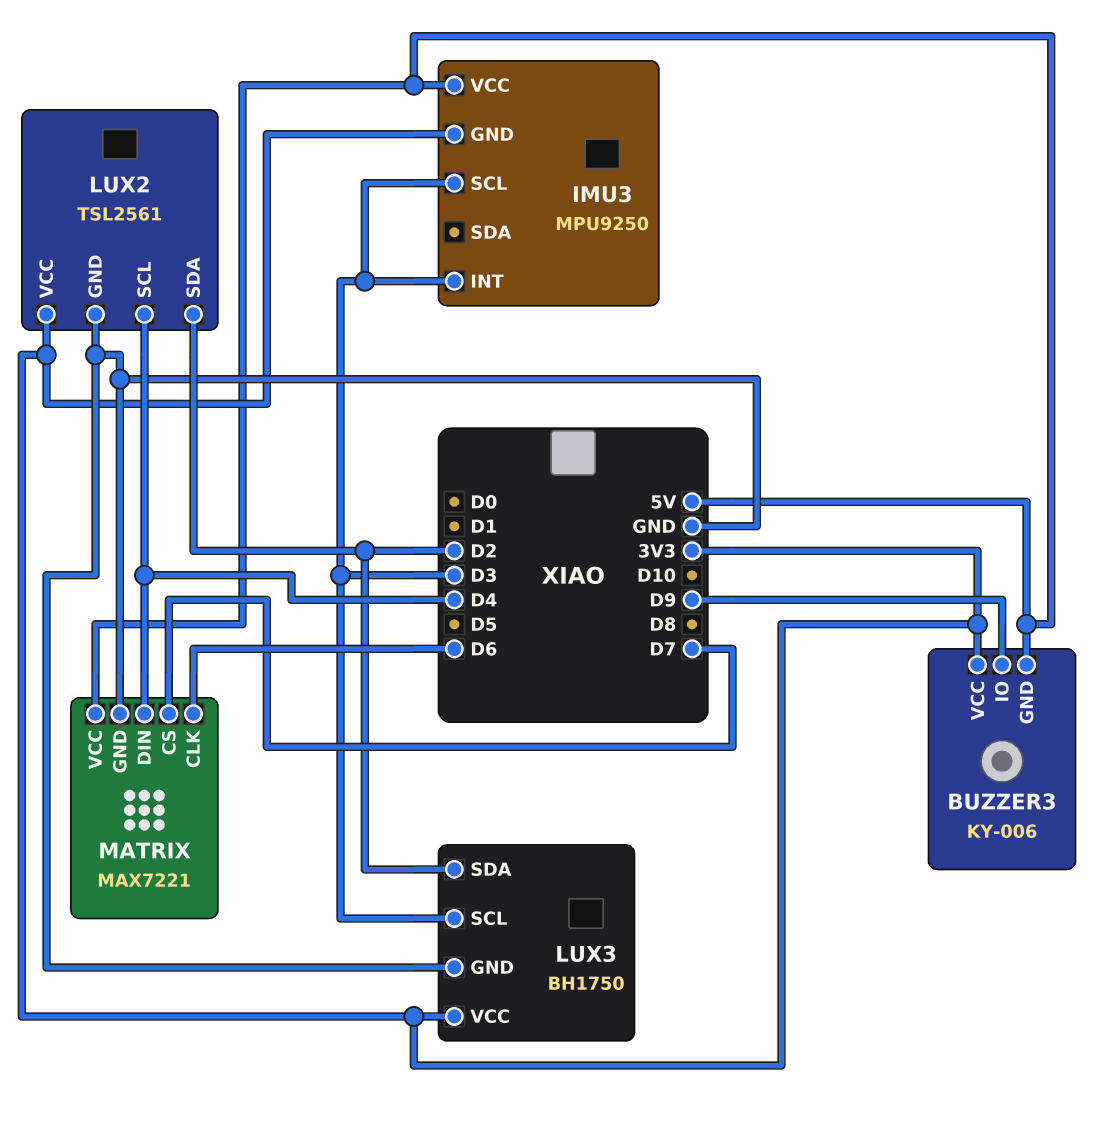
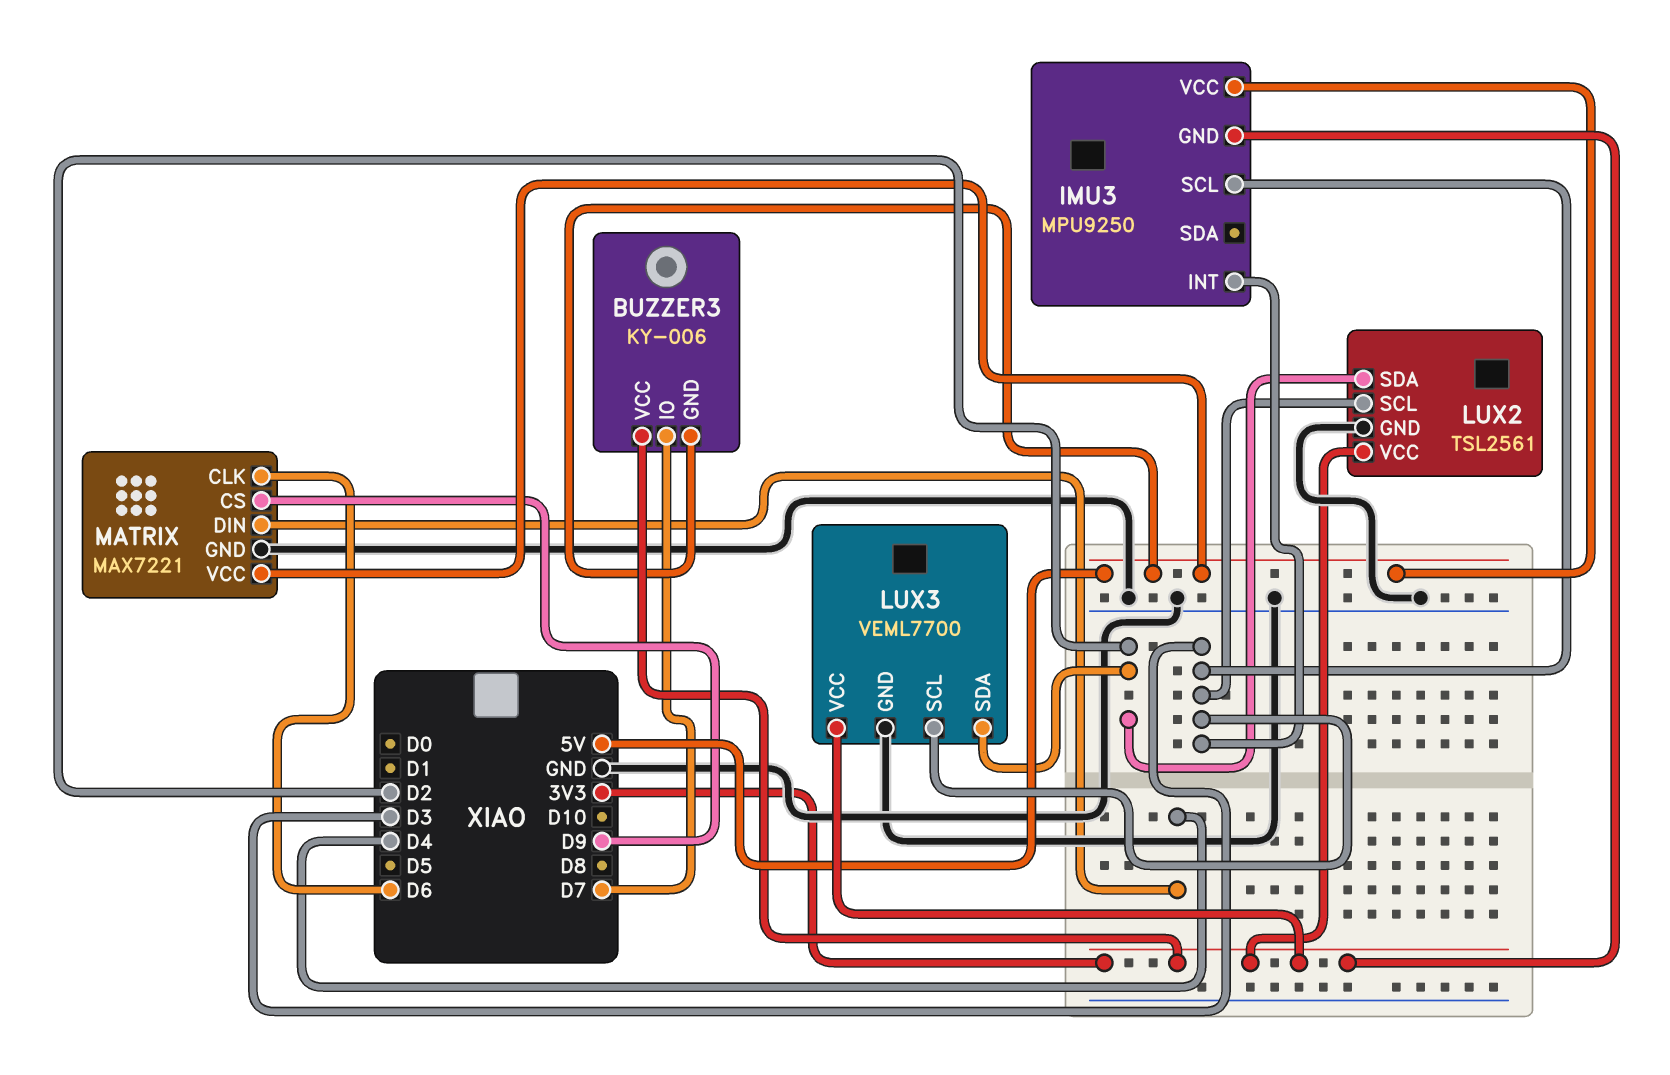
BUZZER3 pin IO: D9 -> D7
LUX2 pin SCL: D4 -> D3
LUX3: BH1750 -> VEML7700
MATRIX pin CS: D7 -> D9

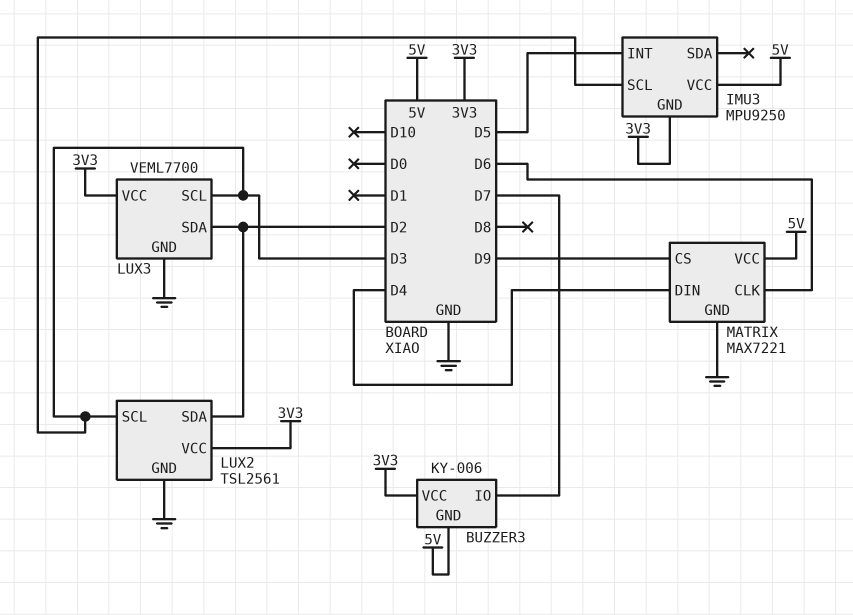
IMU3 pin INT: D3 -> D5

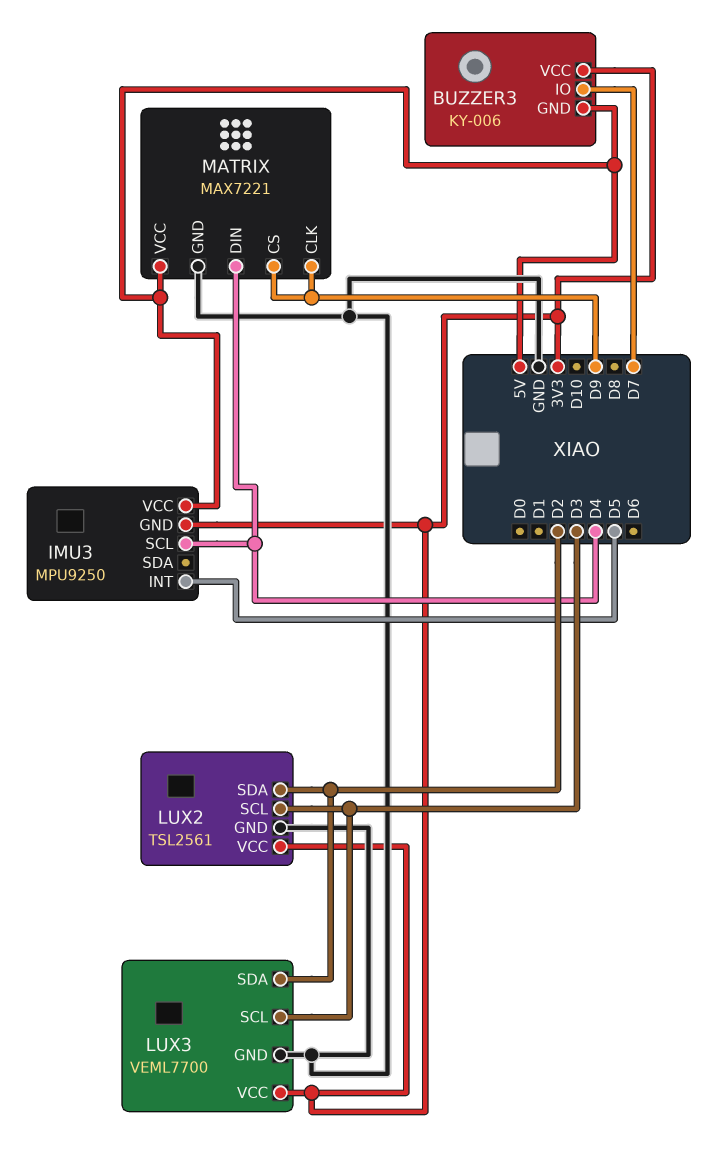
IMU3 pin SCL: D3 -> D4
MATRIX pin CLK: D6 -> D9

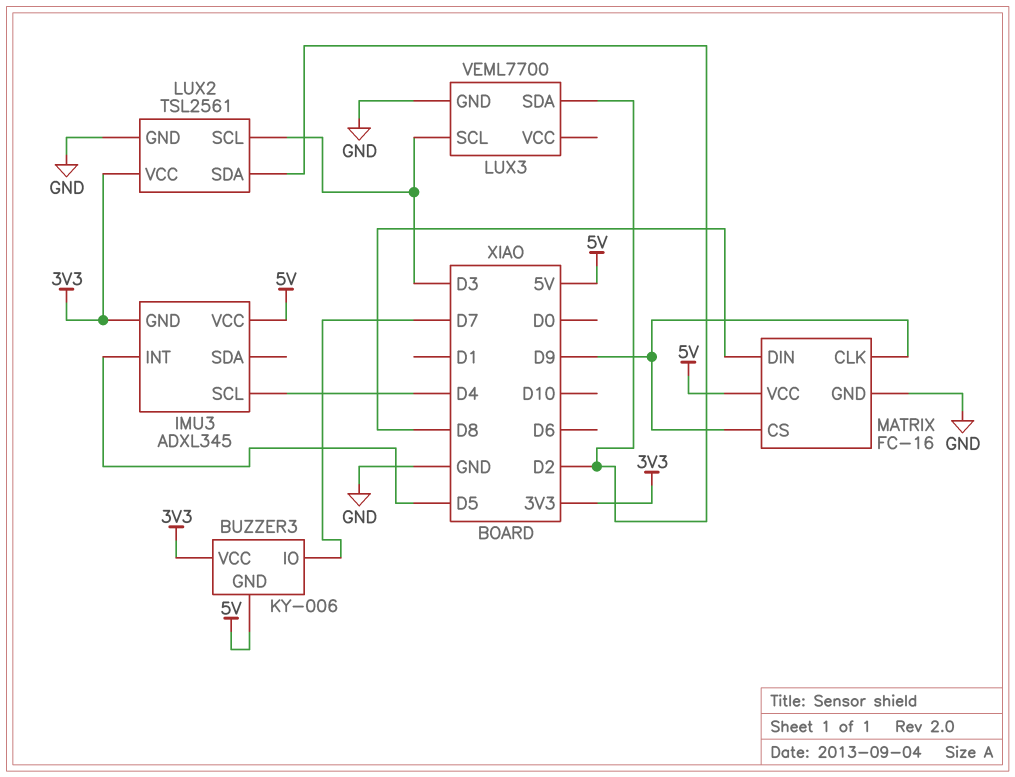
IMU3: MPU9250 -> ADXL345
LUX3 pin VCC: 3V3 -> none
MATRIX: MAX7221 -> FC-16
MATRIX pin DIN: D4 -> D8

